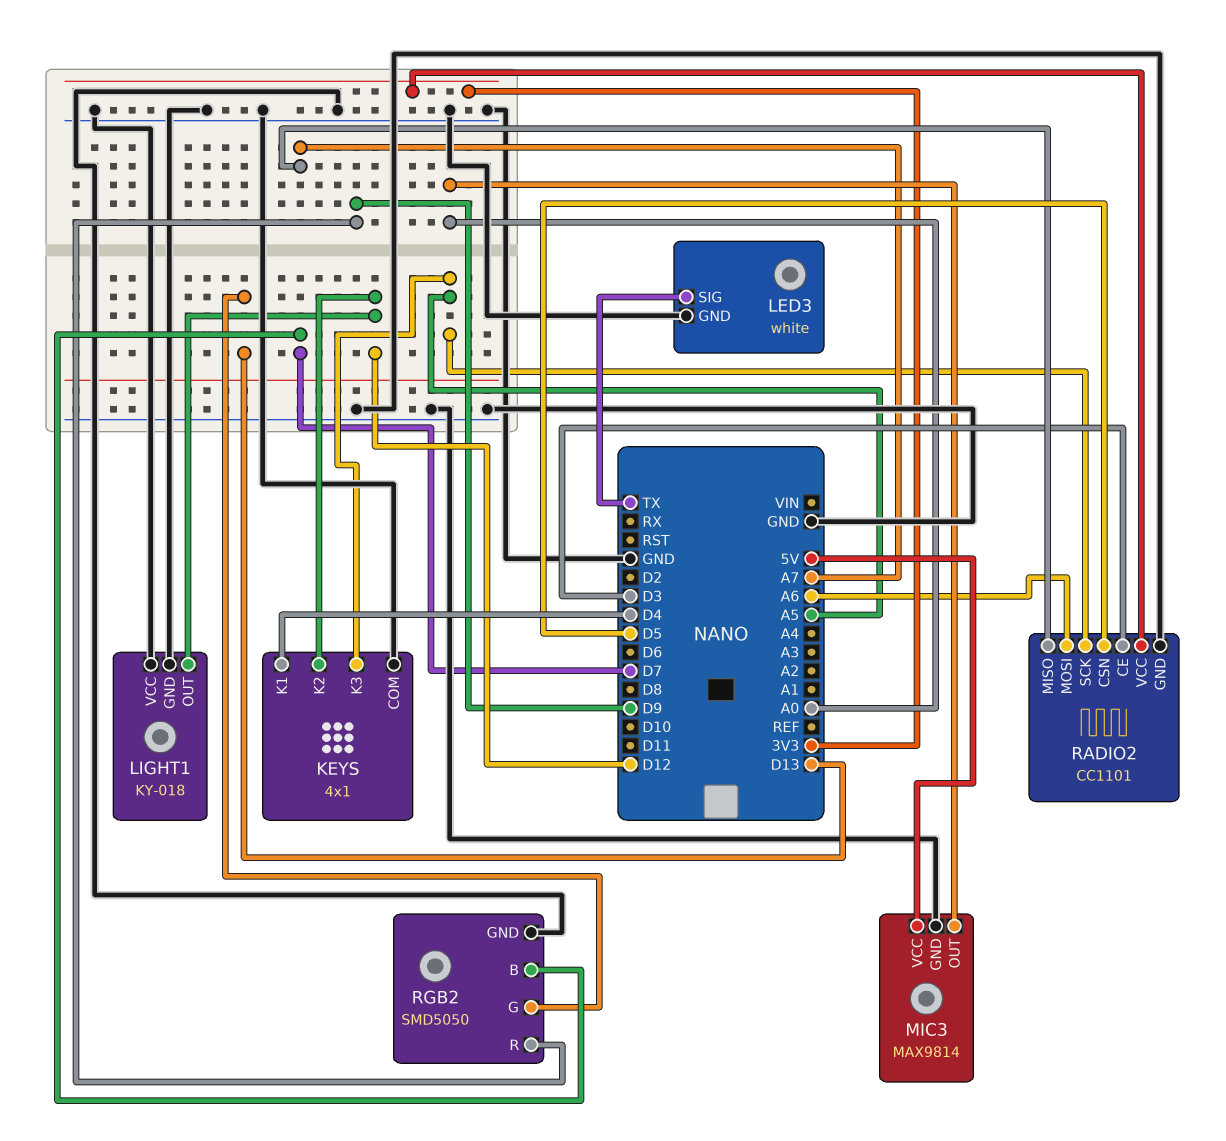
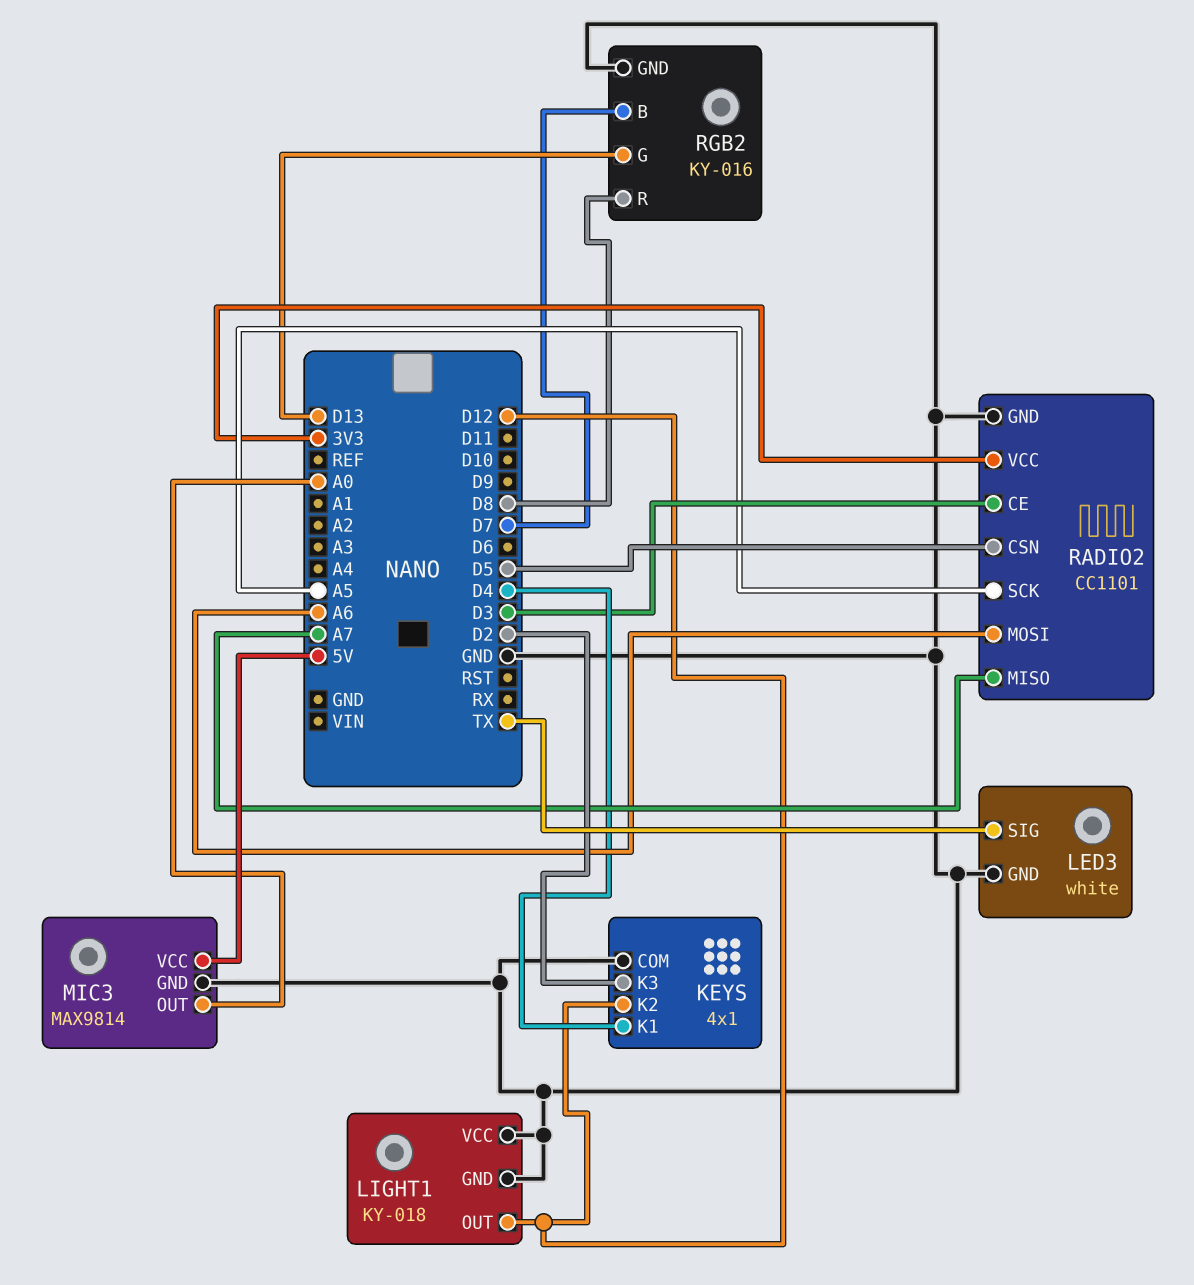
KEYS pin K3: A5 -> D2
RGB2: SMD5050 -> KY-016
RGB2 pin R: D9 -> D8

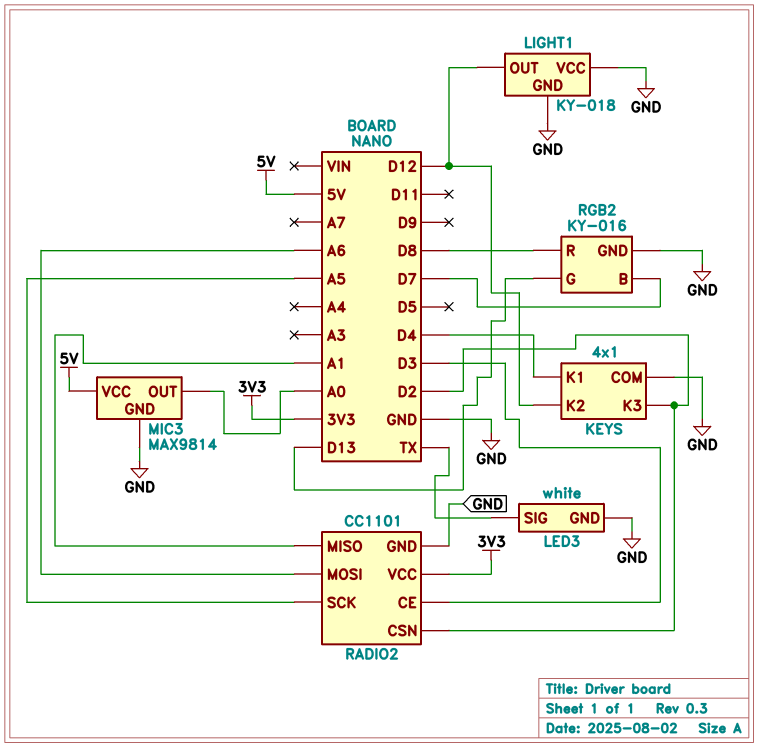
RADIO2 pin CSN: D5 -> D2
RADIO2 pin MISO: A7 -> A1

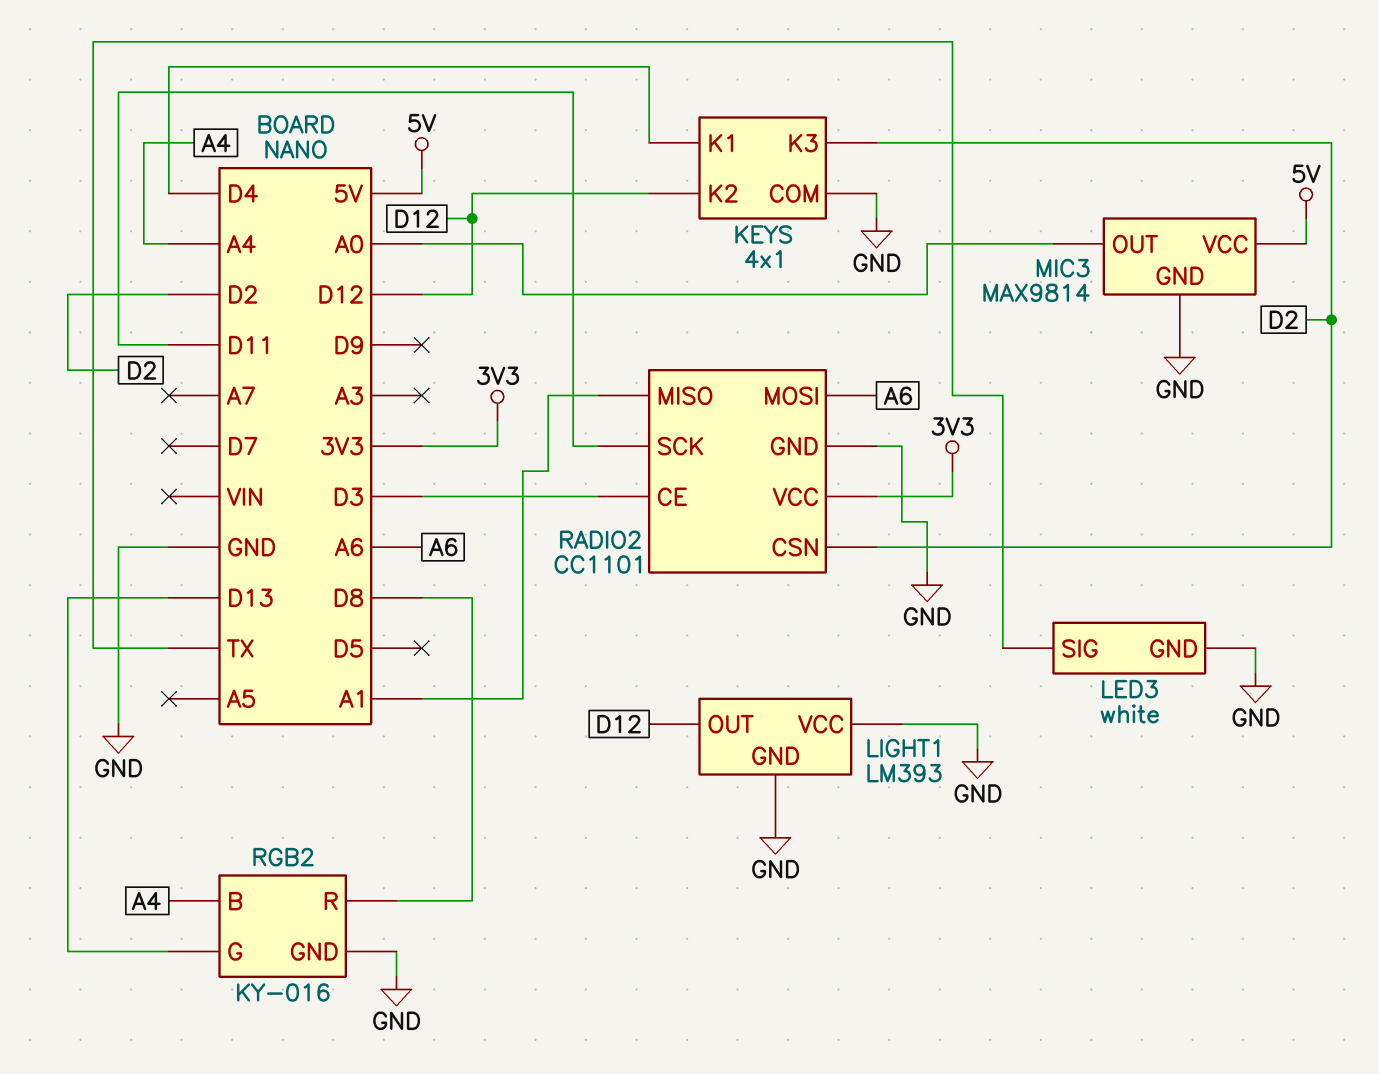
LIGHT1: KY-018 -> LM393
RADIO2 pin SCK: A5 -> D11
RGB2 pin B: D7 -> A4

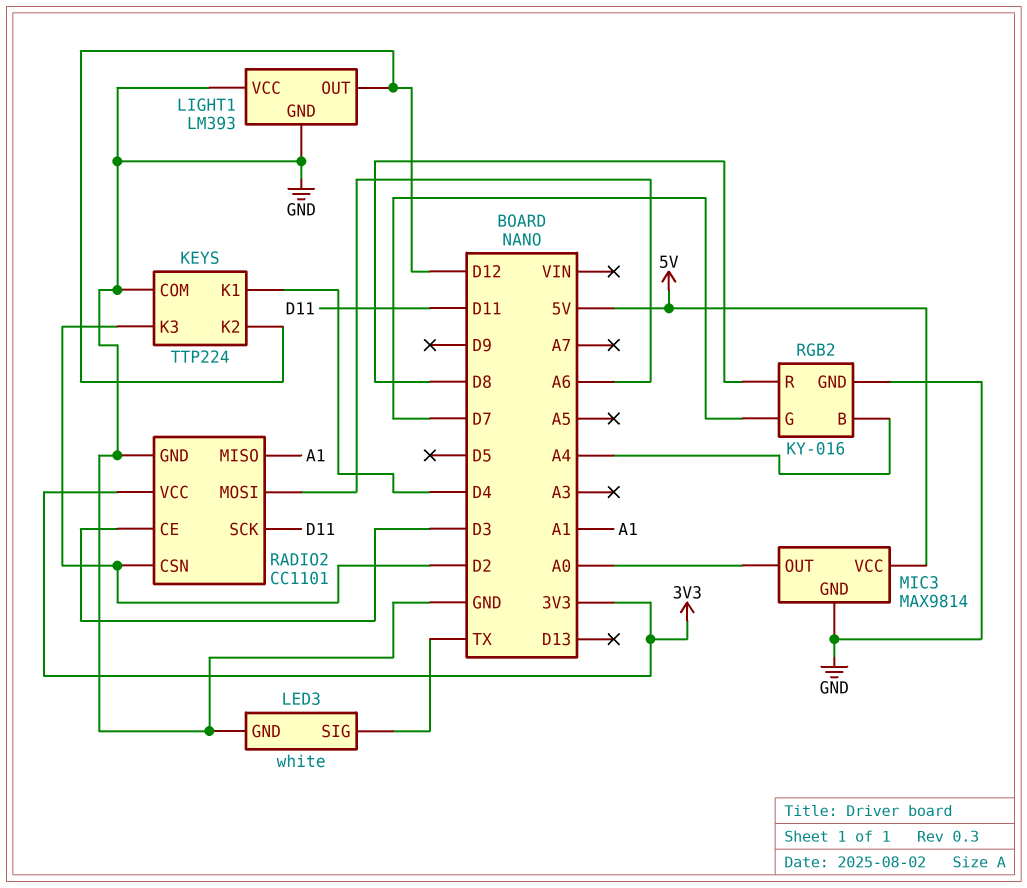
KEYS: 4x1 -> TTP224
RGB2 pin G: D13 -> D7

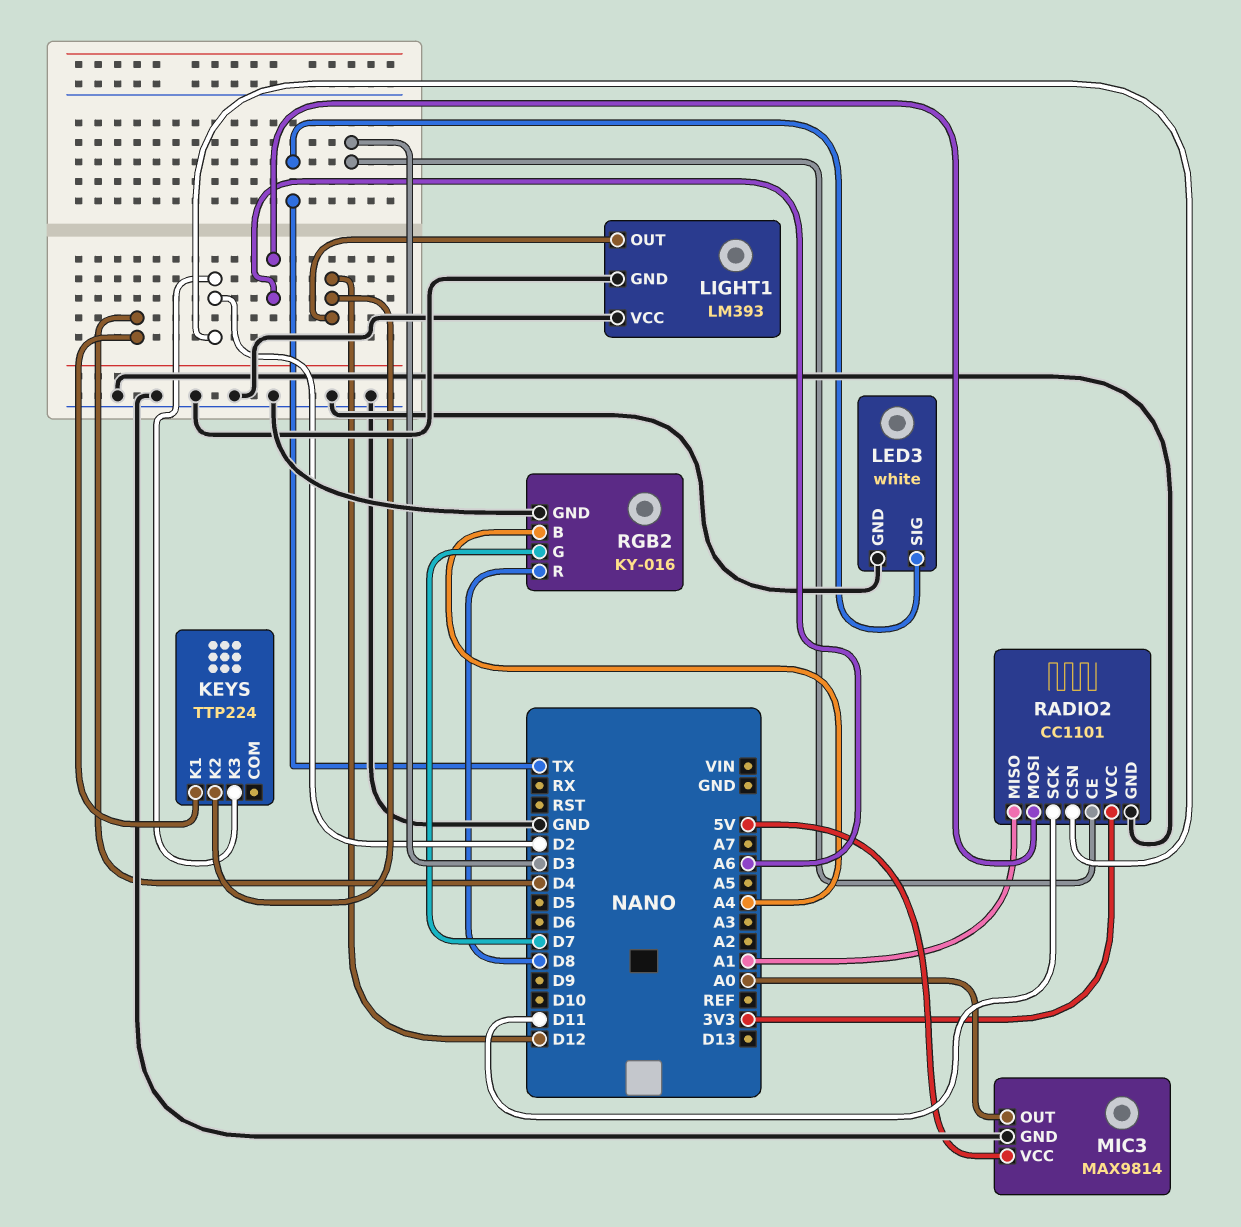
KEYS pin COM: GND -> none

